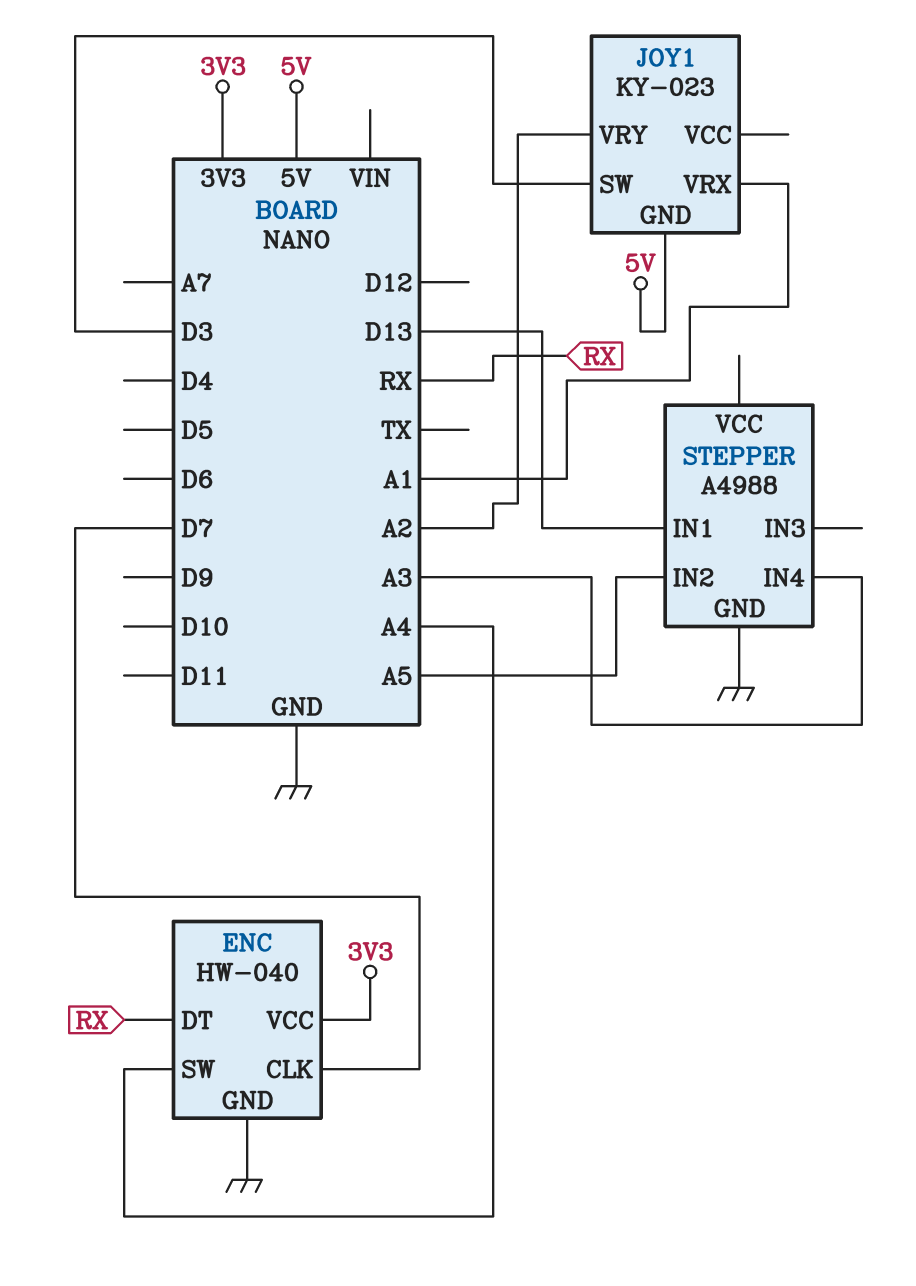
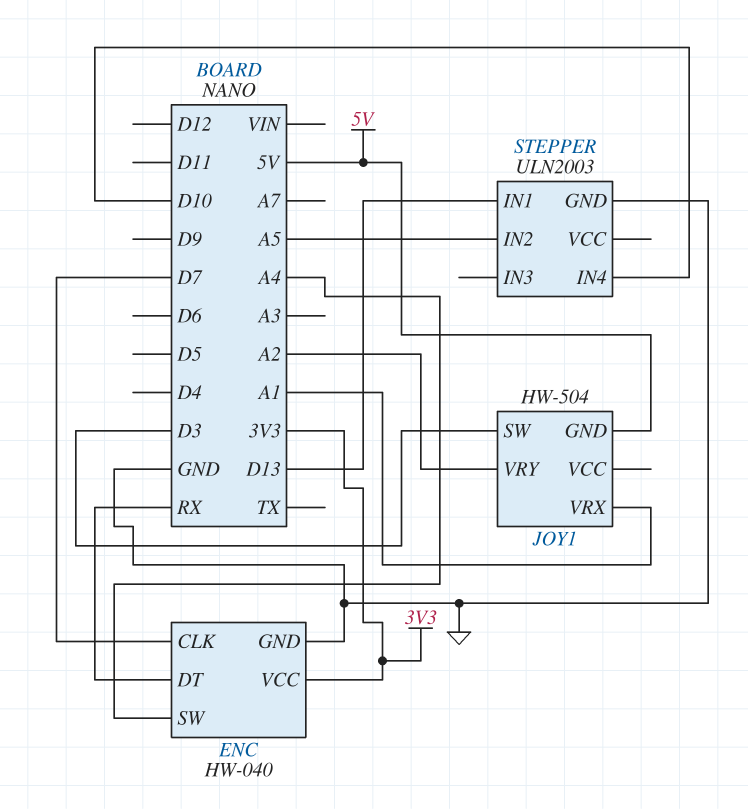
JOY1: KY-023 -> HW-504
STEPPER: A4988 -> ULN2003
STEPPER pin IN4: A3 -> D10

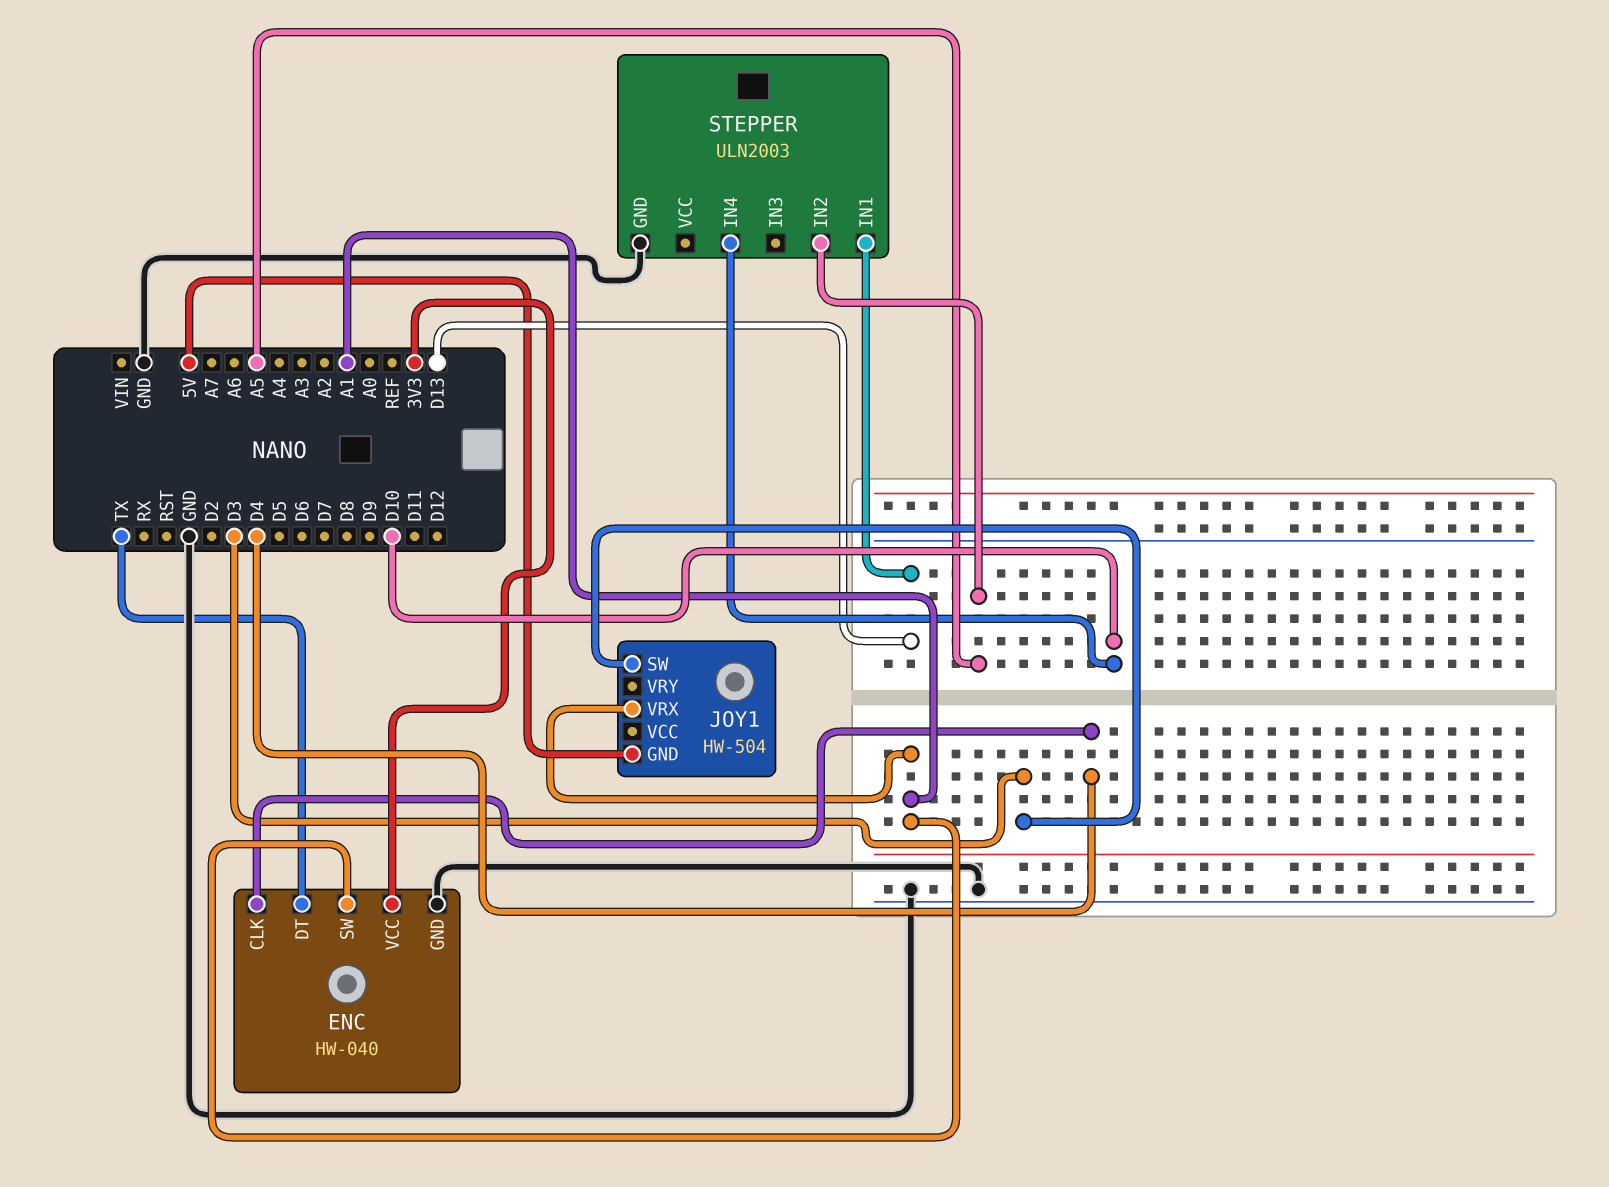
ENC pin CLK: D7 -> D4
ENC pin DT: RX -> TX
ENC pin SW: A4 -> A1
JOY1 pin VRY: A2 -> none

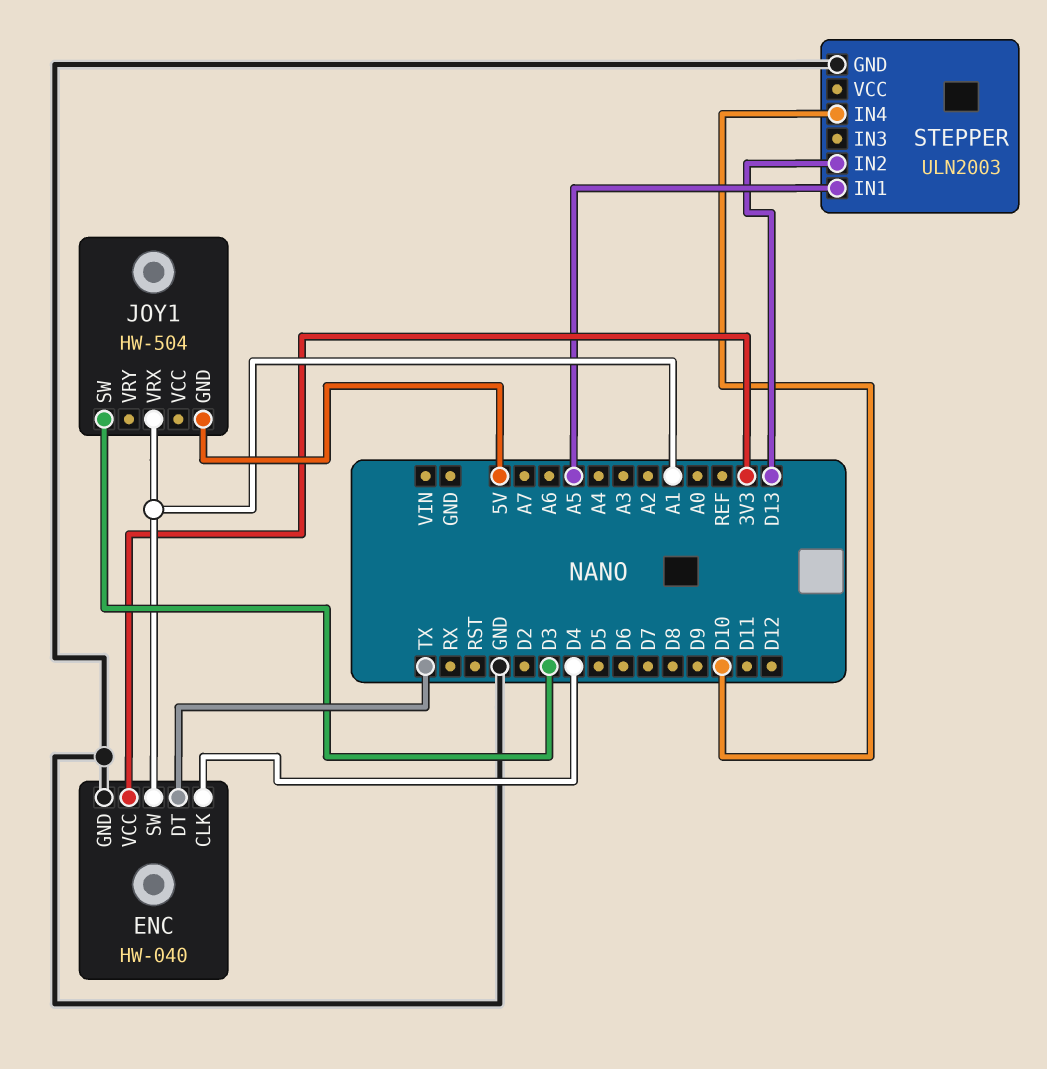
STEPPER pin IN1: D13 -> A5
STEPPER pin IN2: A5 -> D13

